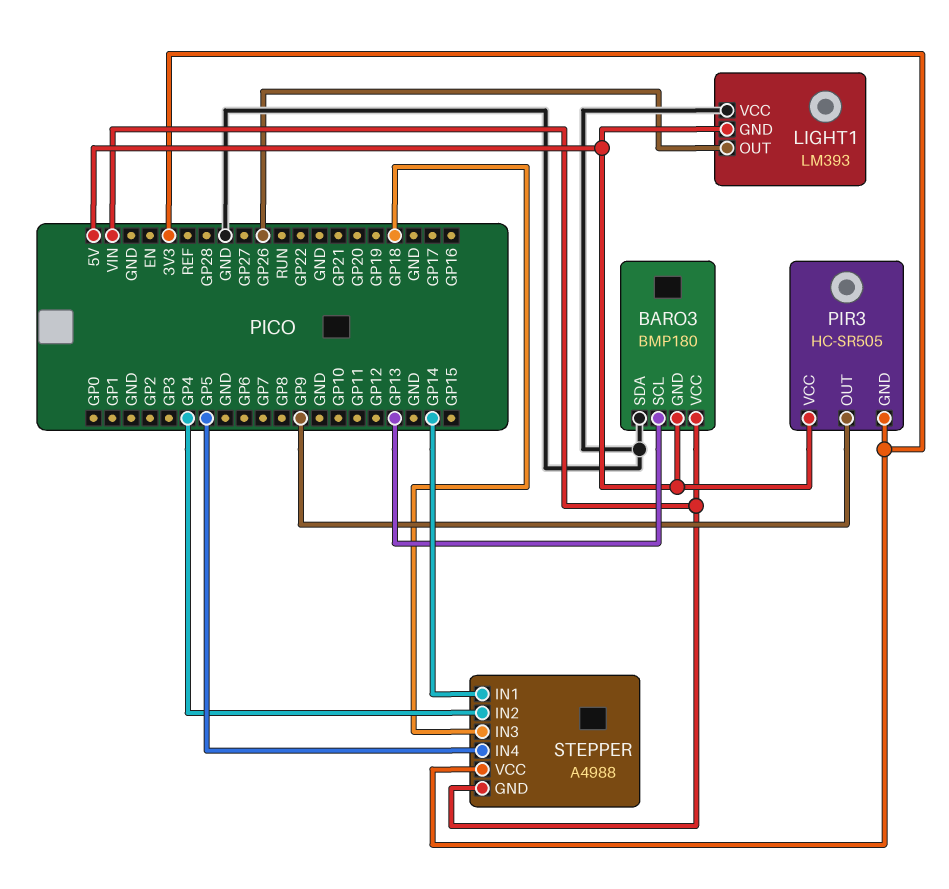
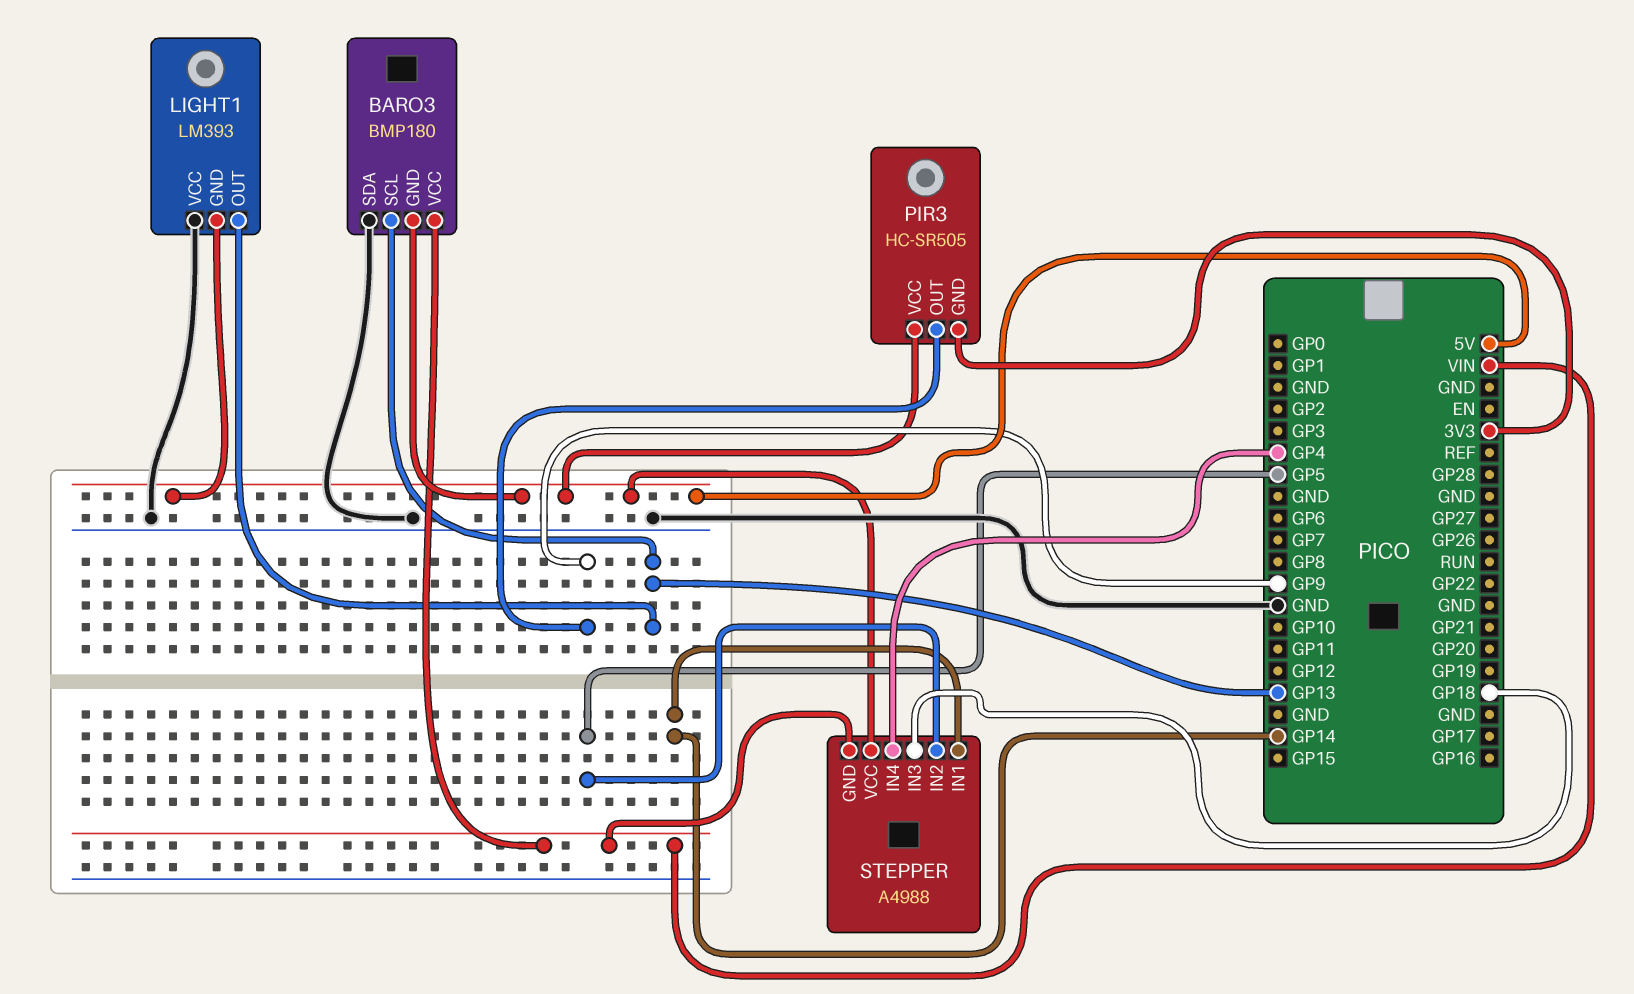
LIGHT1 pin OUT: GP26 -> GP13
STEPPER pin IN2: GP4 -> GP5
STEPPER pin IN4: GP5 -> GP4
STEPPER pin VCC: 3V3 -> 5V

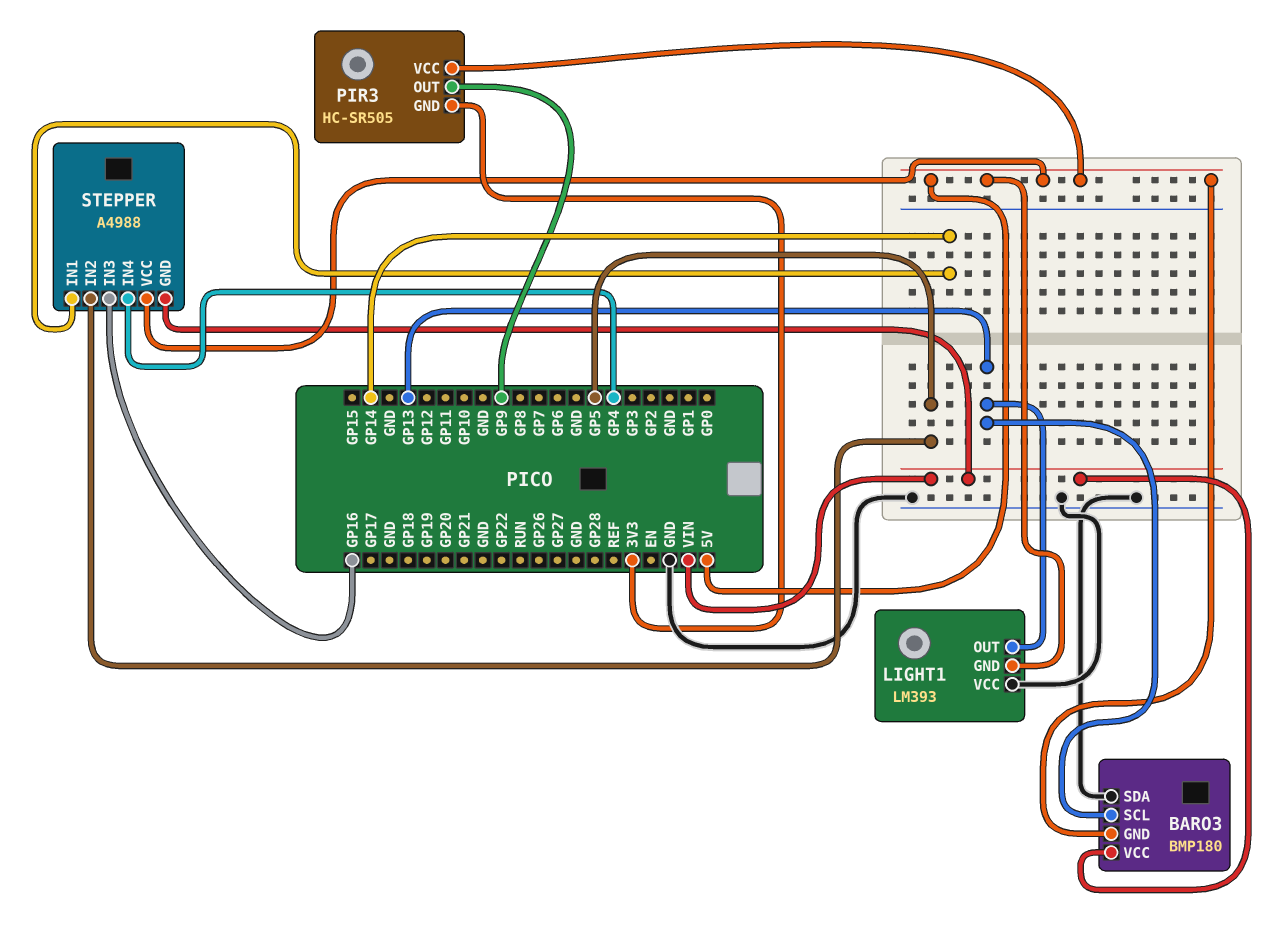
STEPPER pin IN3: GP18 -> GP16

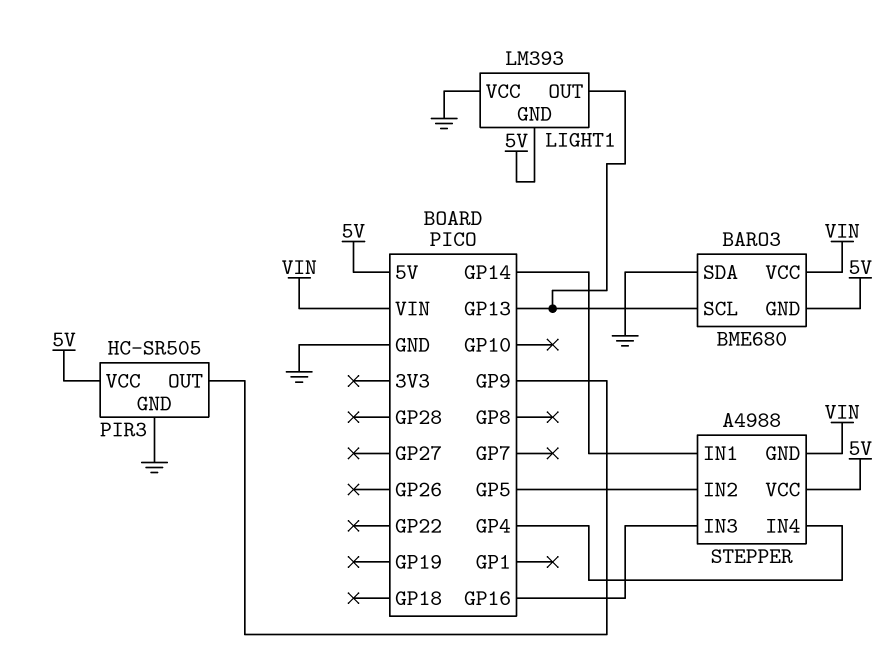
BARO3: BMP180 -> BME680
PIR3 pin GND: 3V3 -> GND

